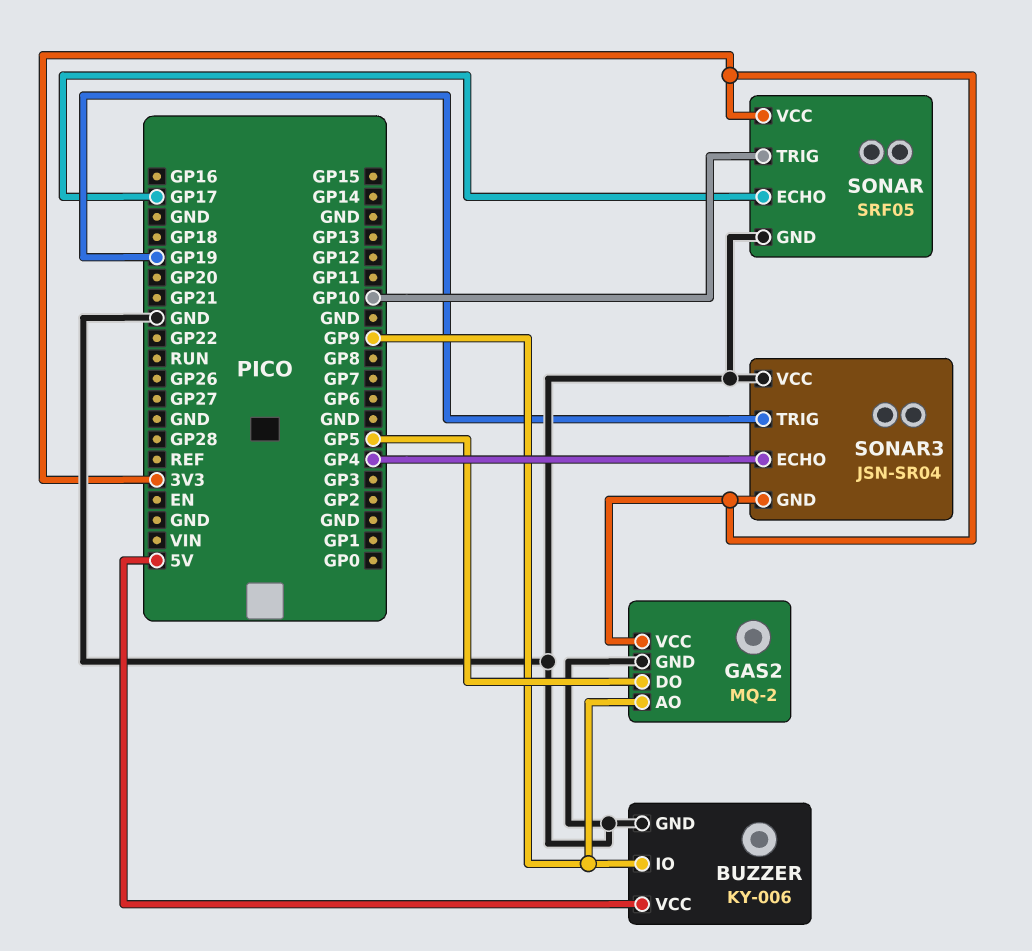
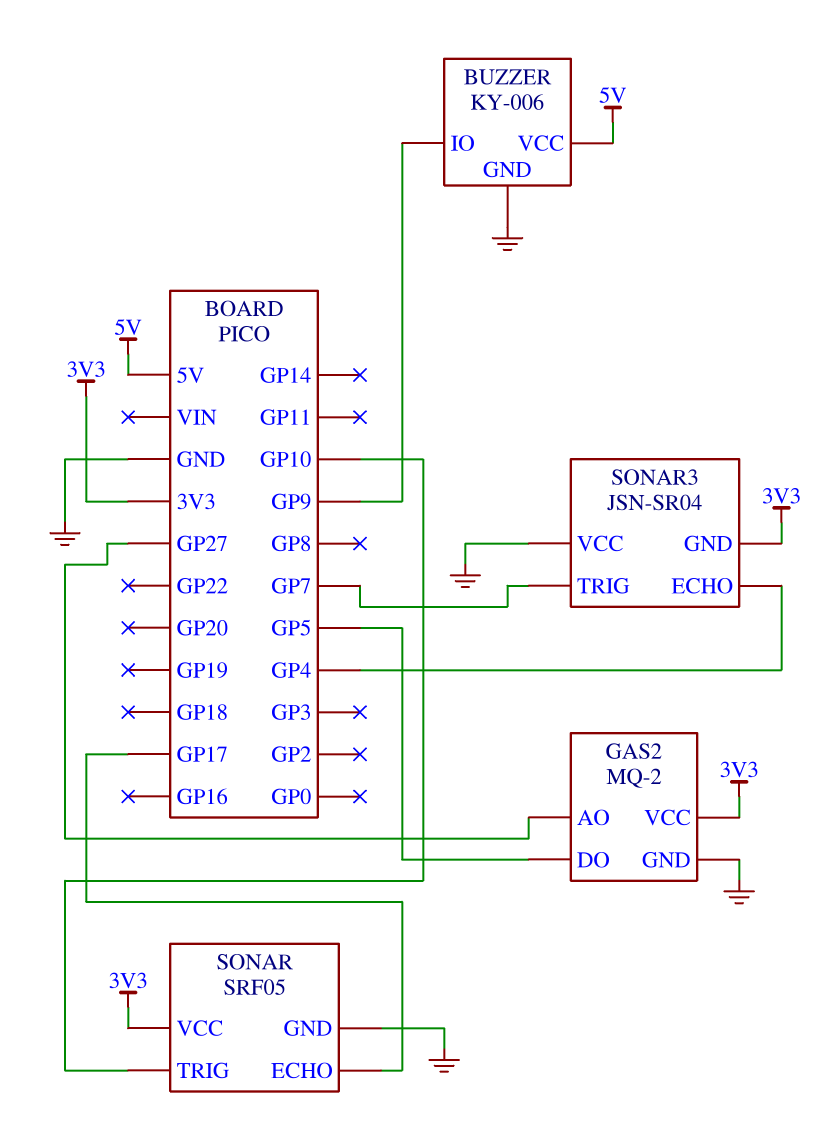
GAS2 pin AO: GP9 -> GP27
SONAR3 pin TRIG: GP19 -> GP7

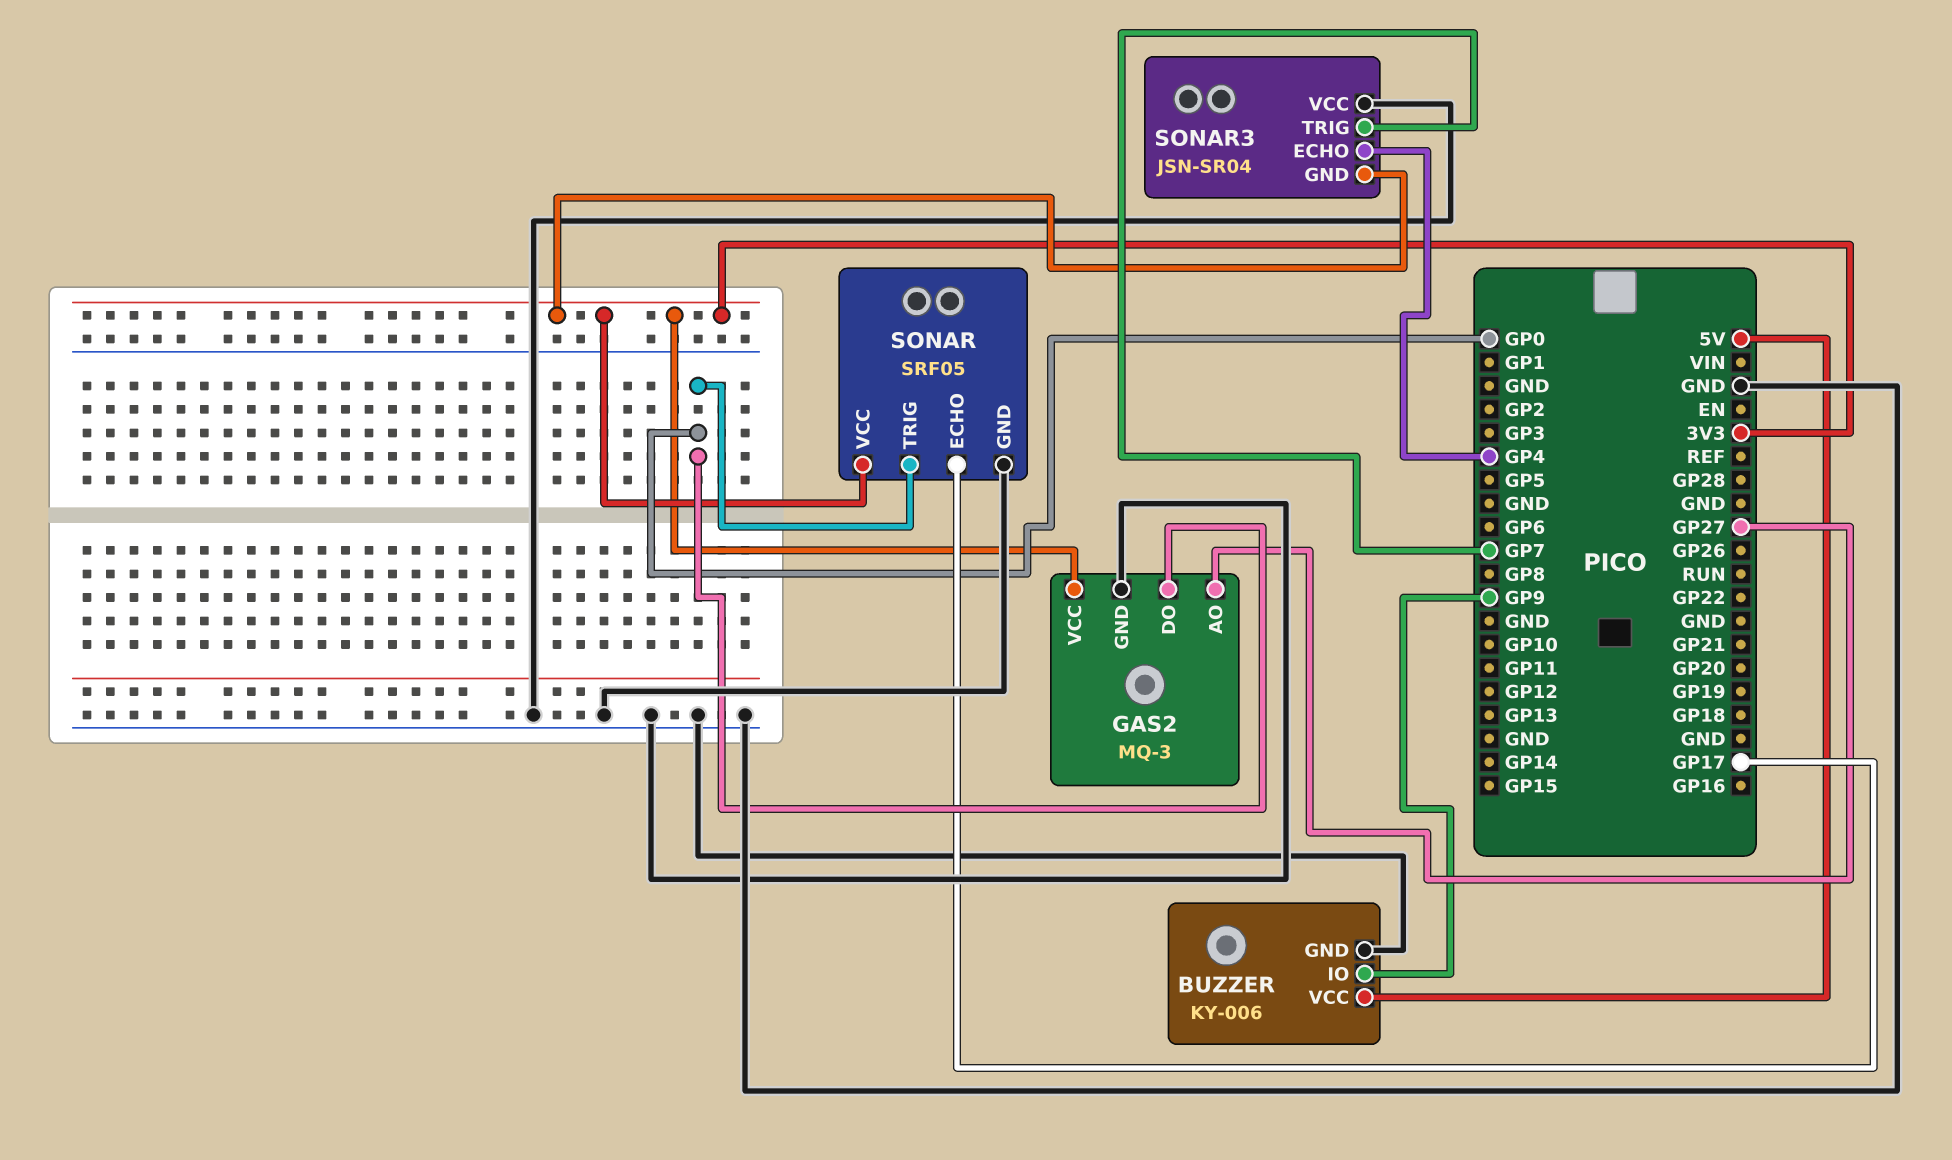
GAS2: MQ-2 -> MQ-3
GAS2 pin DO: GP5 -> GP0
SONAR pin TRIG: GP10 -> GP0

